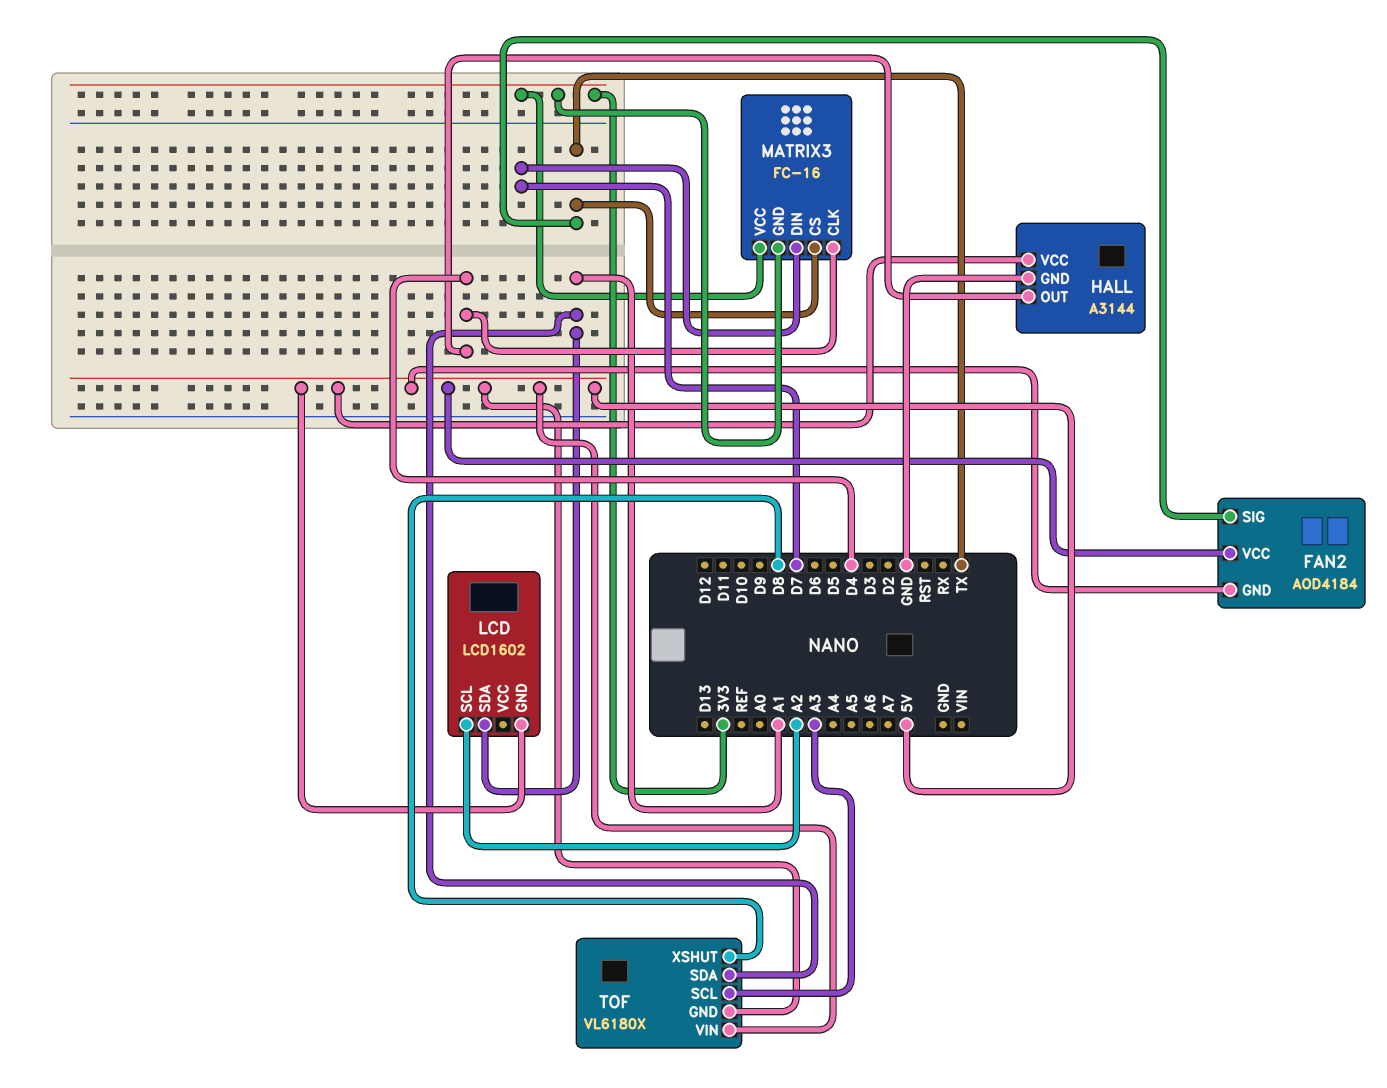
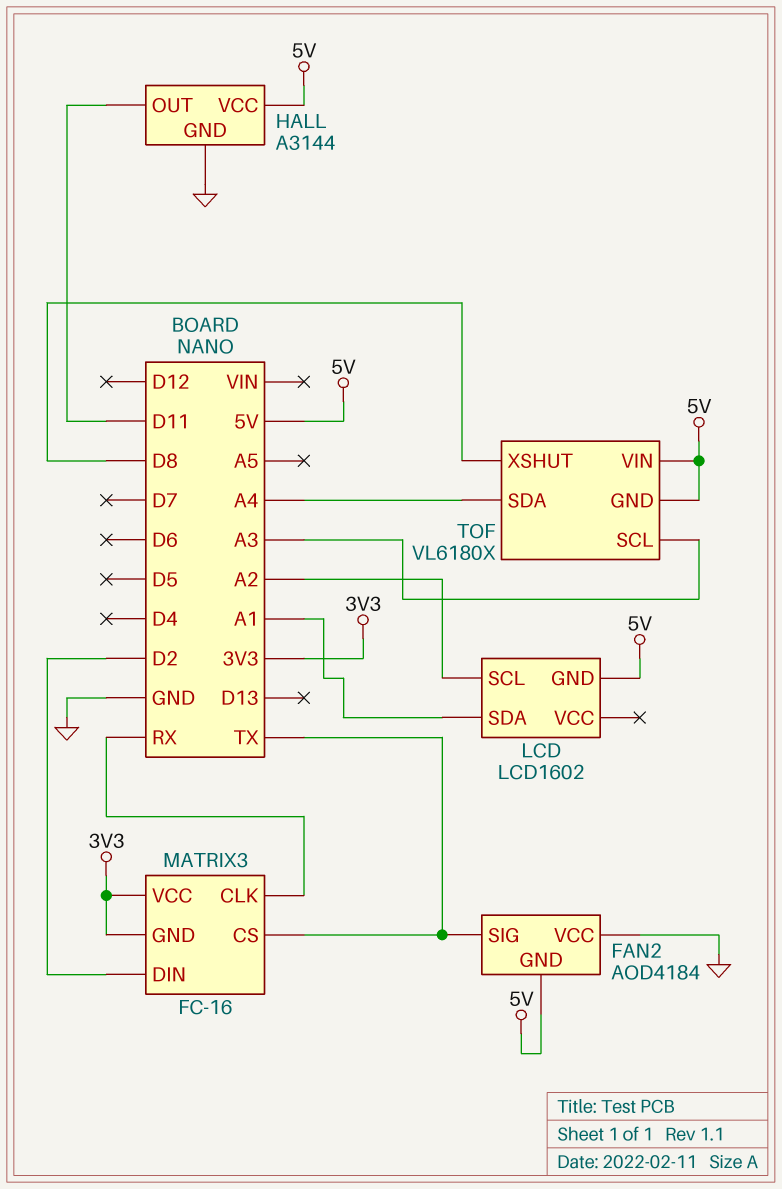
FAN2 pin VCC: 5V -> GND
HALL pin OUT: D4 -> D11
MATRIX3 pin CLK: D4 -> RX
MATRIX3 pin DIN: D7 -> D2
TOF pin SDA: A1 -> A4

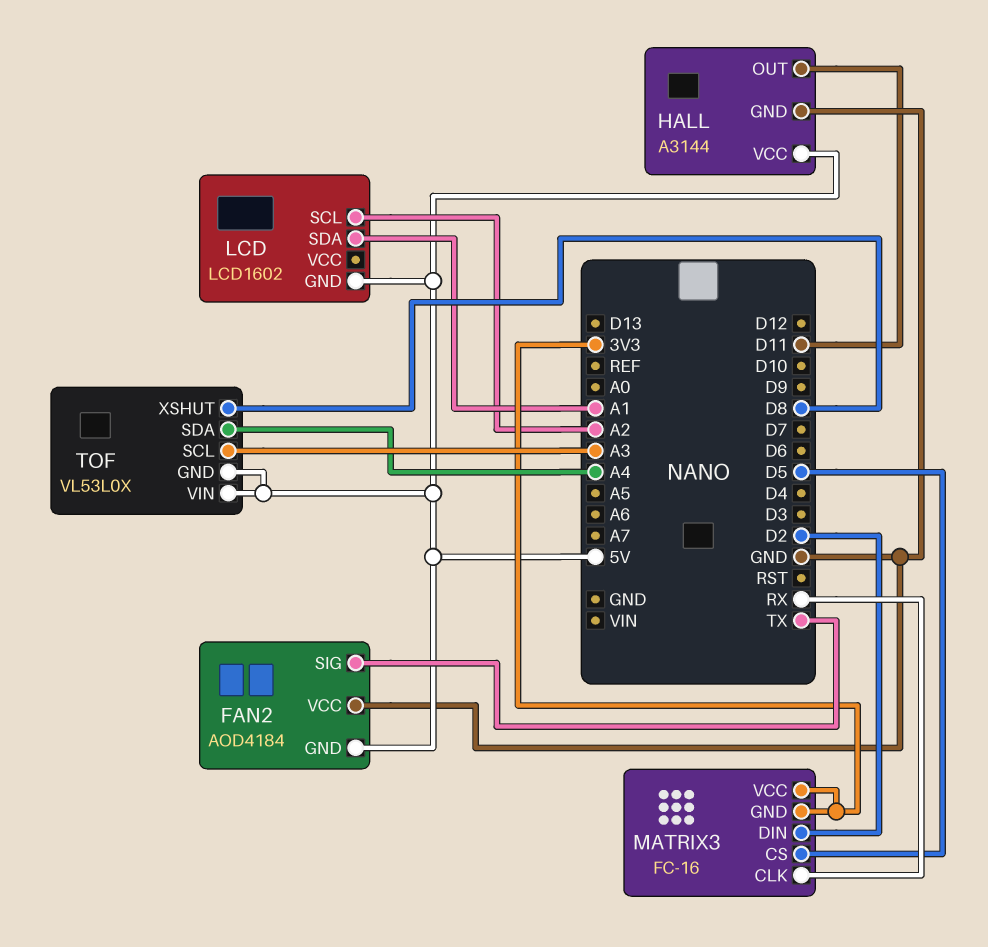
MATRIX3 pin CS: TX -> D5
TOF: VL6180X -> VL53L0X

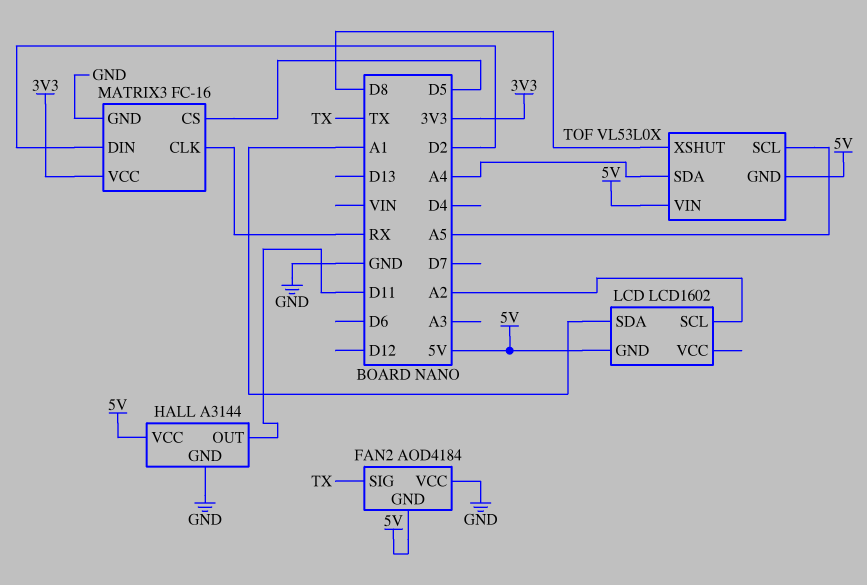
MATRIX3 pin GND: 3V3 -> GND
TOF pin SCL: A3 -> A5

